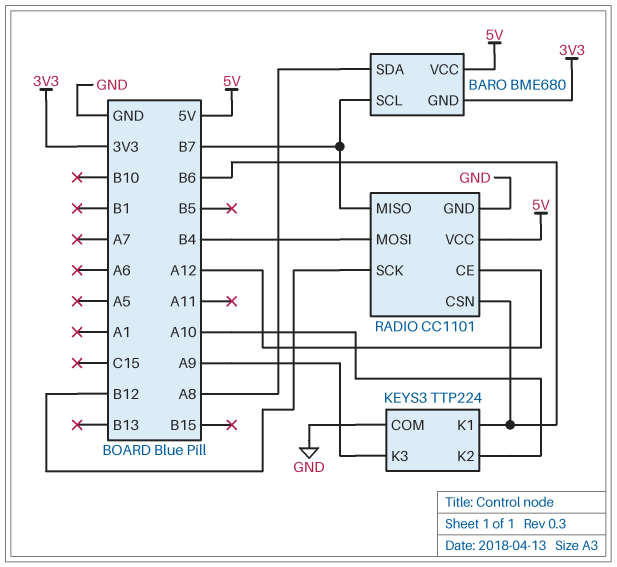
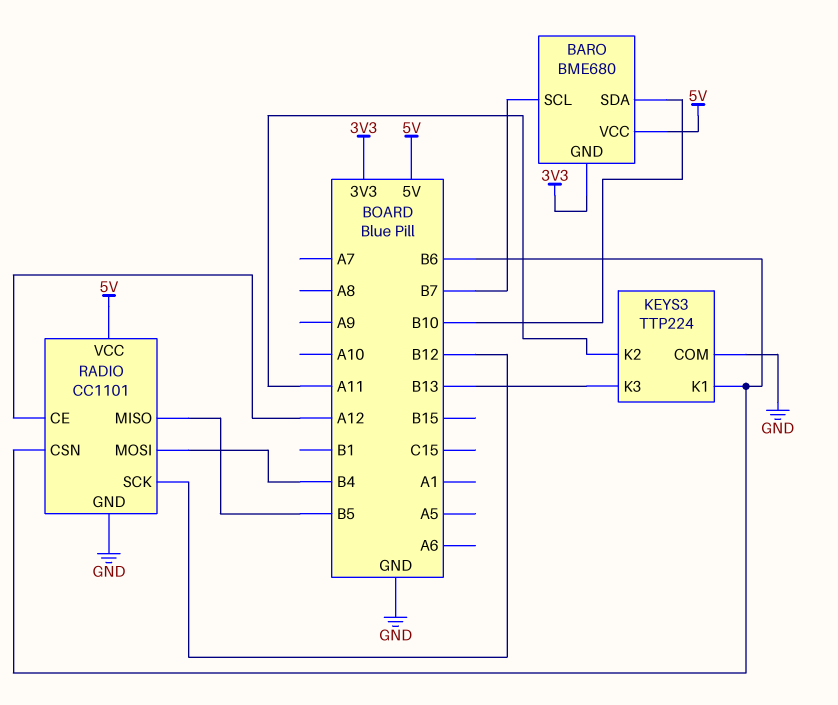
BARO pin SDA: A8 -> B10
KEYS3 pin K2: A10 -> A11
KEYS3 pin K3: A9 -> B13
RADIO pin MISO: B7 -> B5

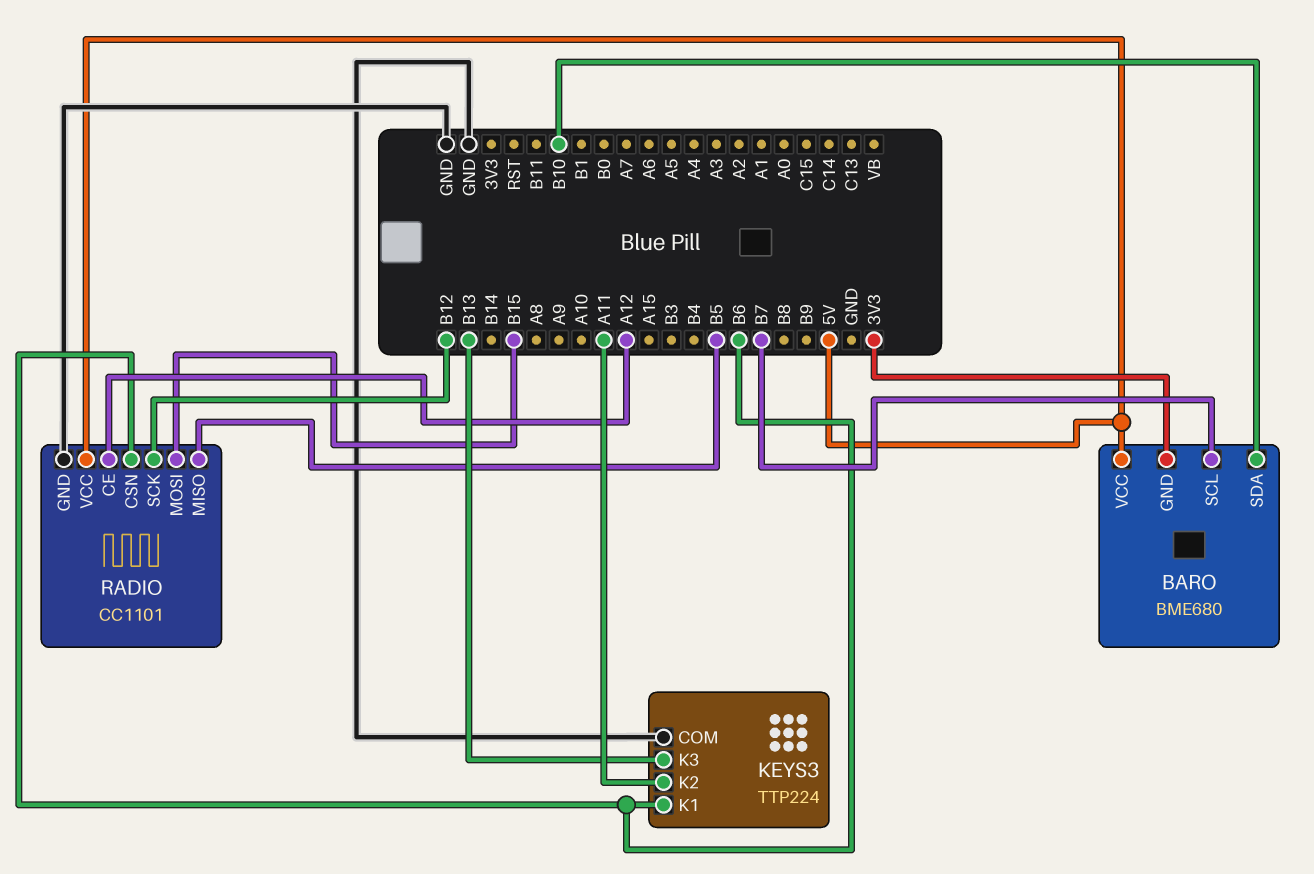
RADIO pin MOSI: B4 -> B15

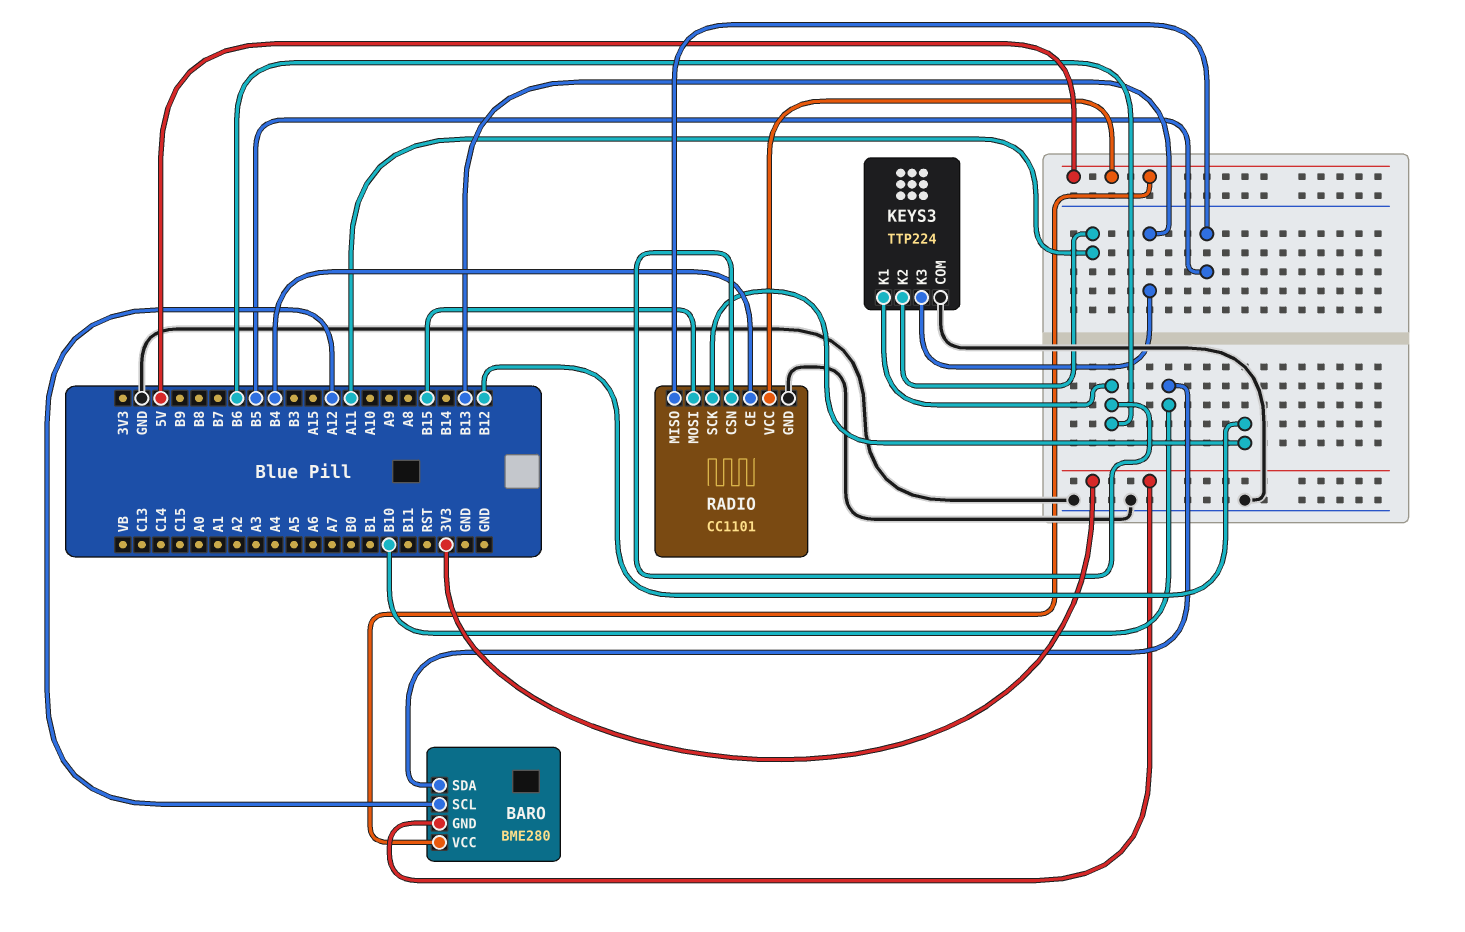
BARO: BME680 -> BME280
BARO pin SCL: B7 -> A12
RADIO pin CE: A12 -> B4

